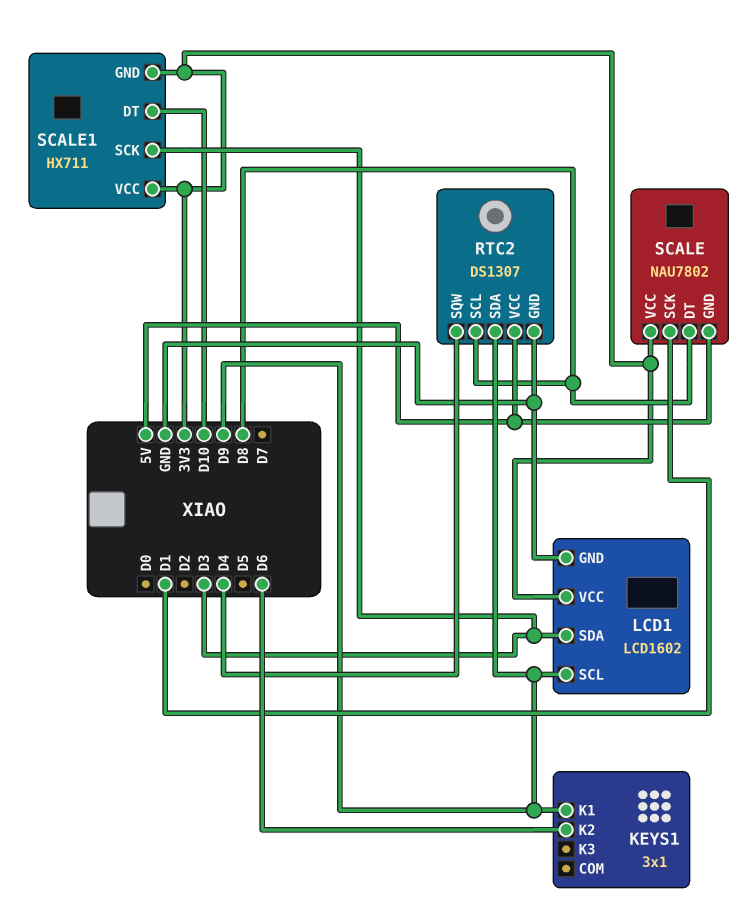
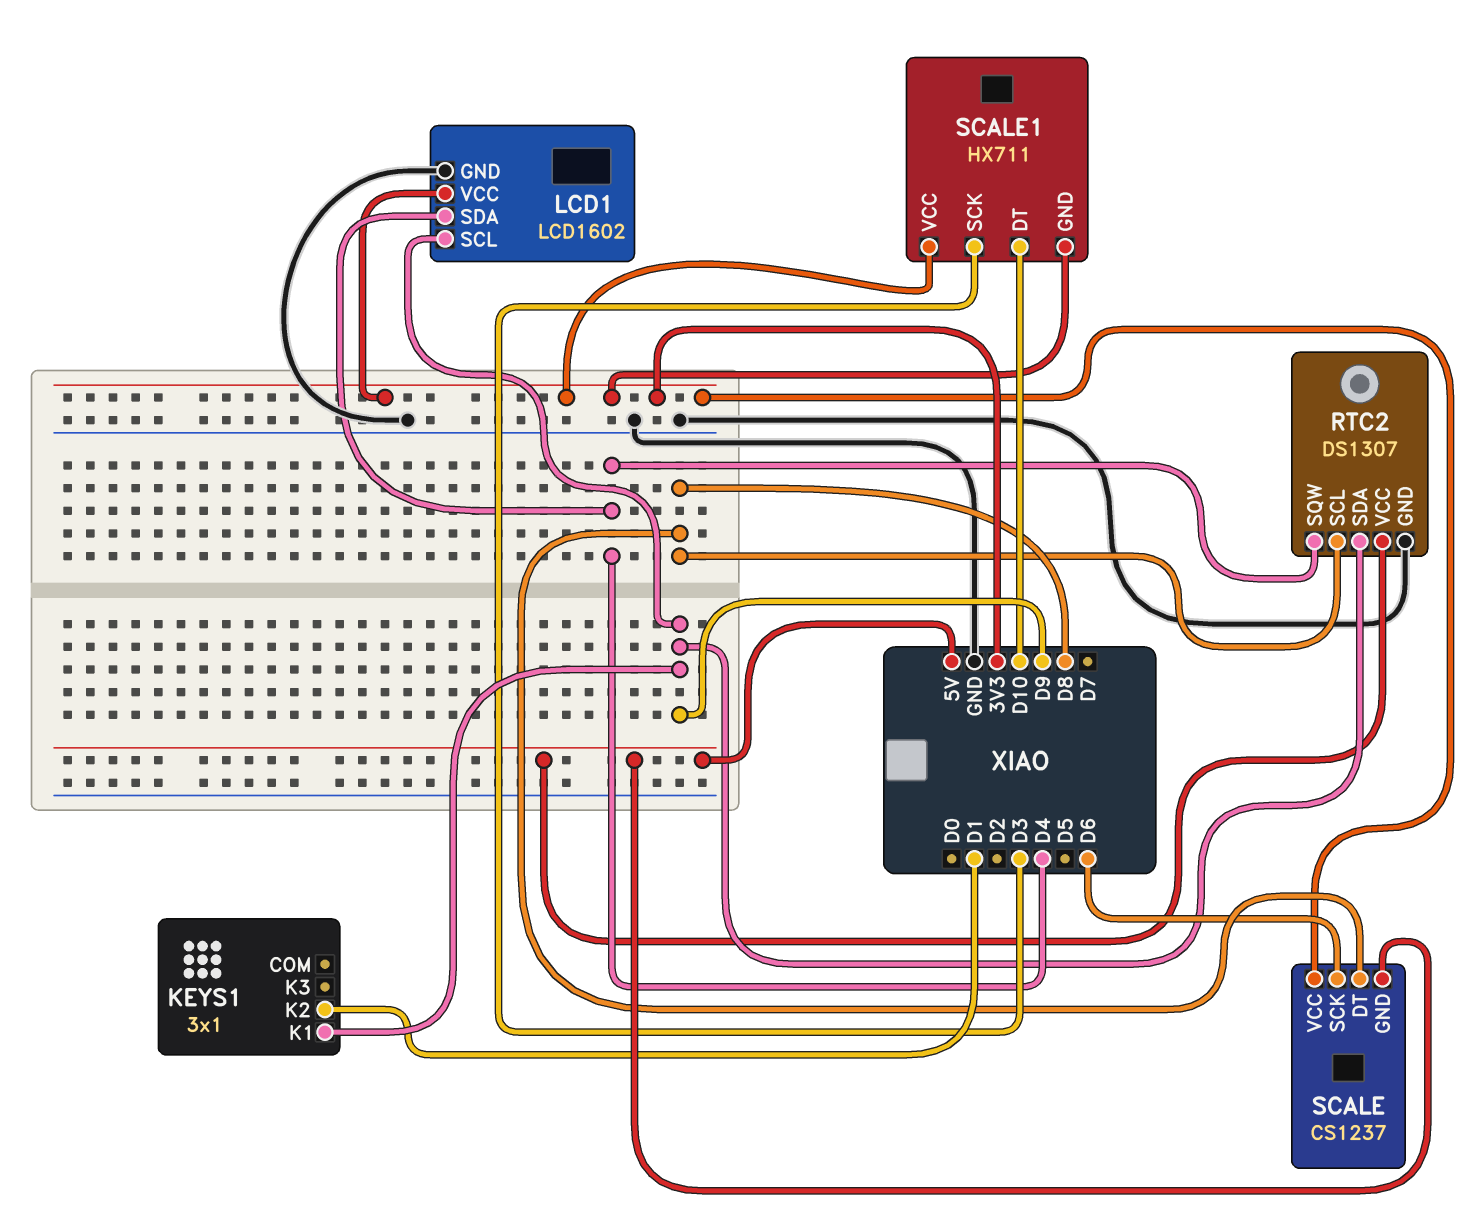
KEYS1 pin K2: D6 -> D1
LCD1 pin SDA: D3 -> D4
SCALE: NAU7802 -> CS1237
SCALE pin SCK: D1 -> D6

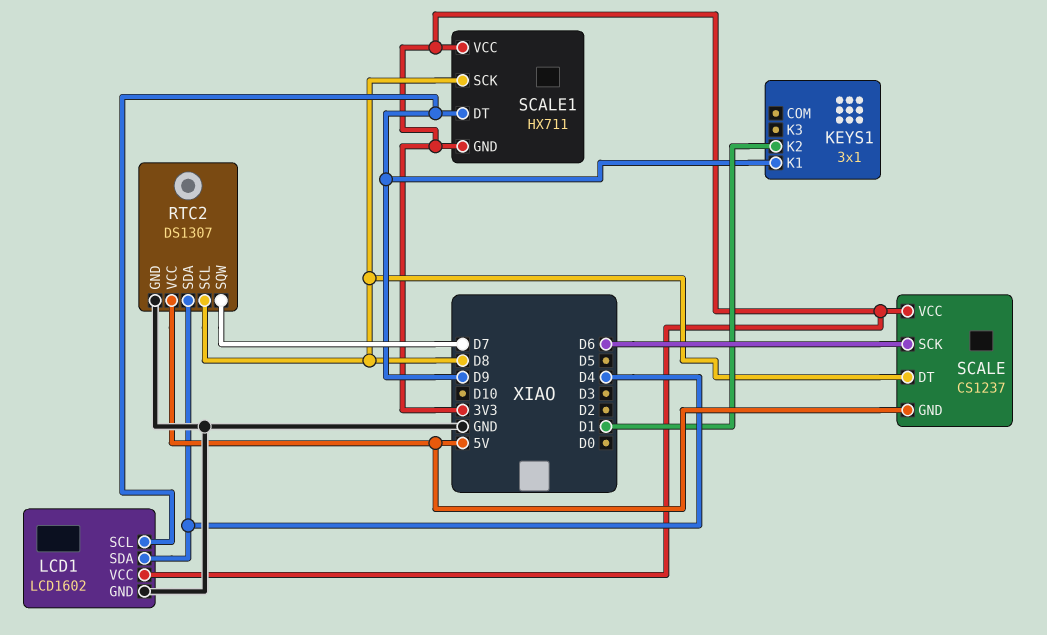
RTC2 pin SDA: D9 -> D4
RTC2 pin SQW: D4 -> D7
SCALE1 pin DT: D10 -> D9
SCALE1 pin SCK: D3 -> D8

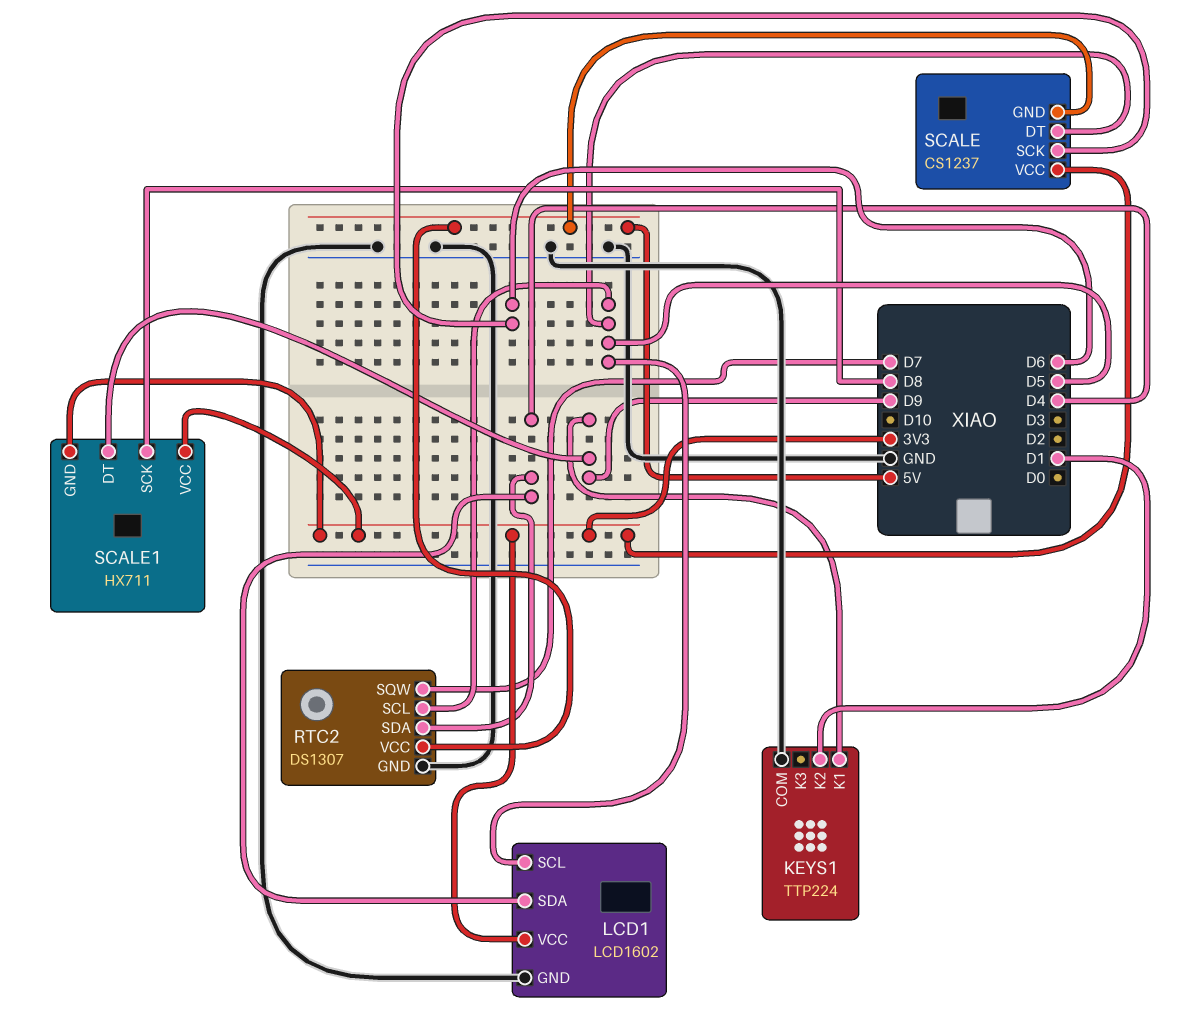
KEYS1: 3x1 -> TTP224
KEYS1 pin COM: none -> GND
LCD1 pin SCL: D9 -> D5
RTC2 pin SCL: D8 -> D5
SCALE pin DT: D8 -> D5

